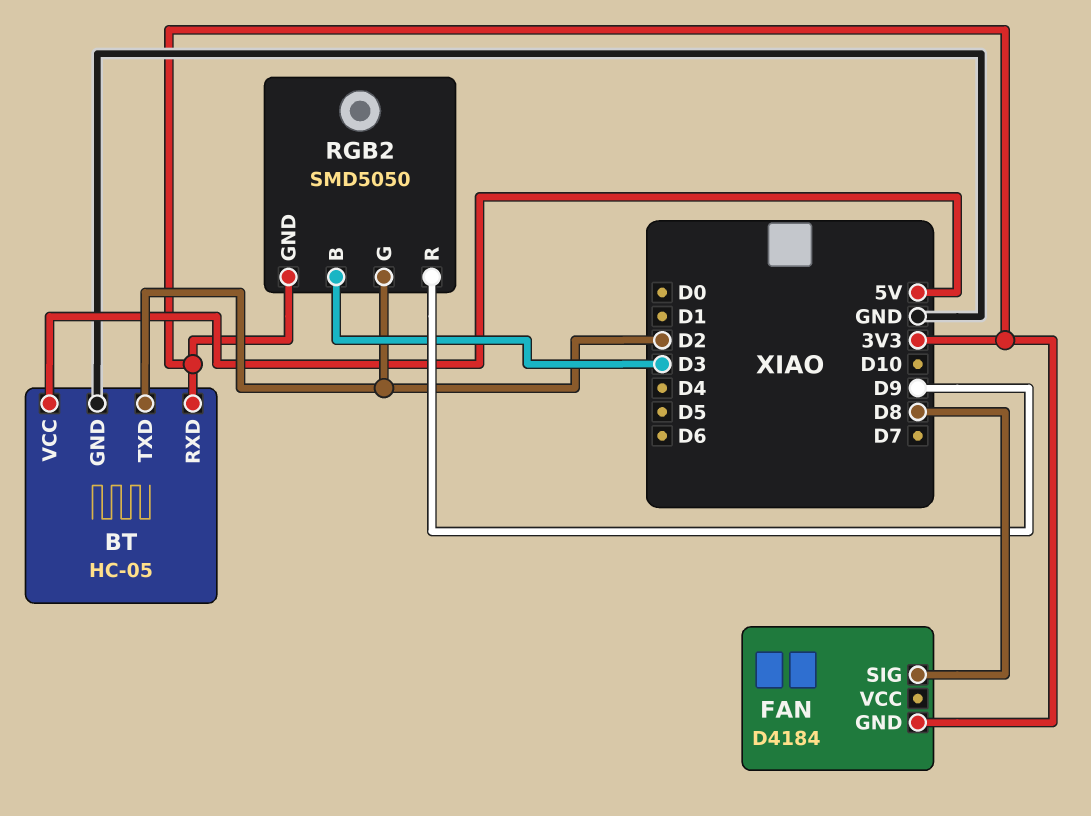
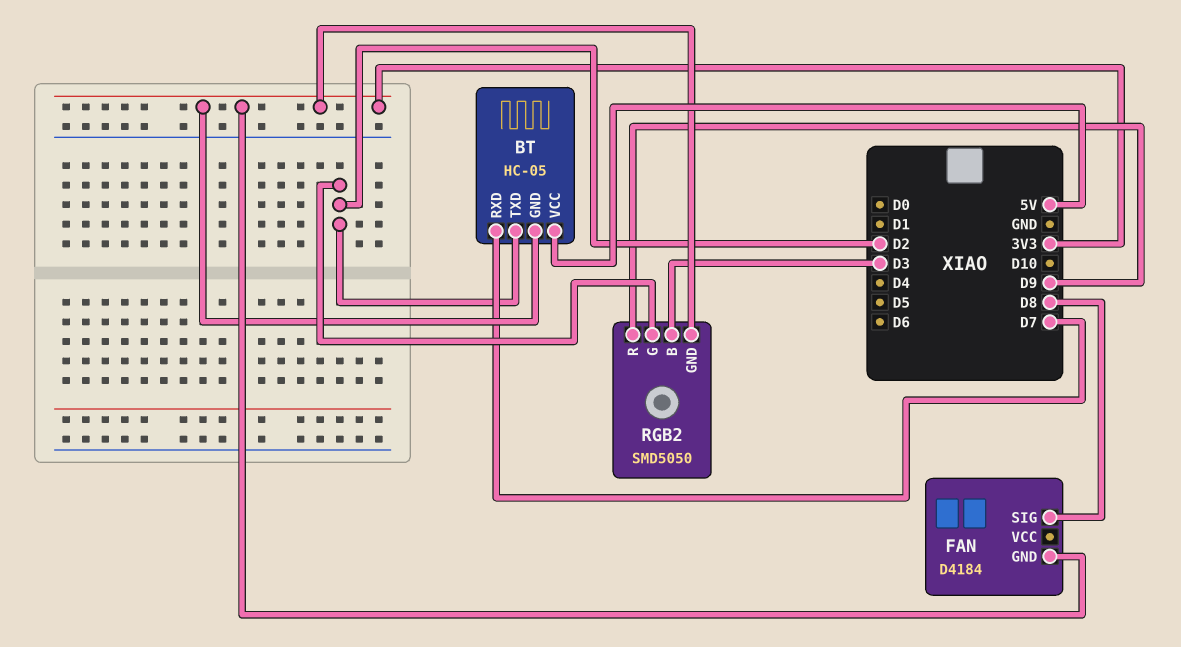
BT pin GND: GND -> 3V3
BT pin RXD: 3V3 -> D7

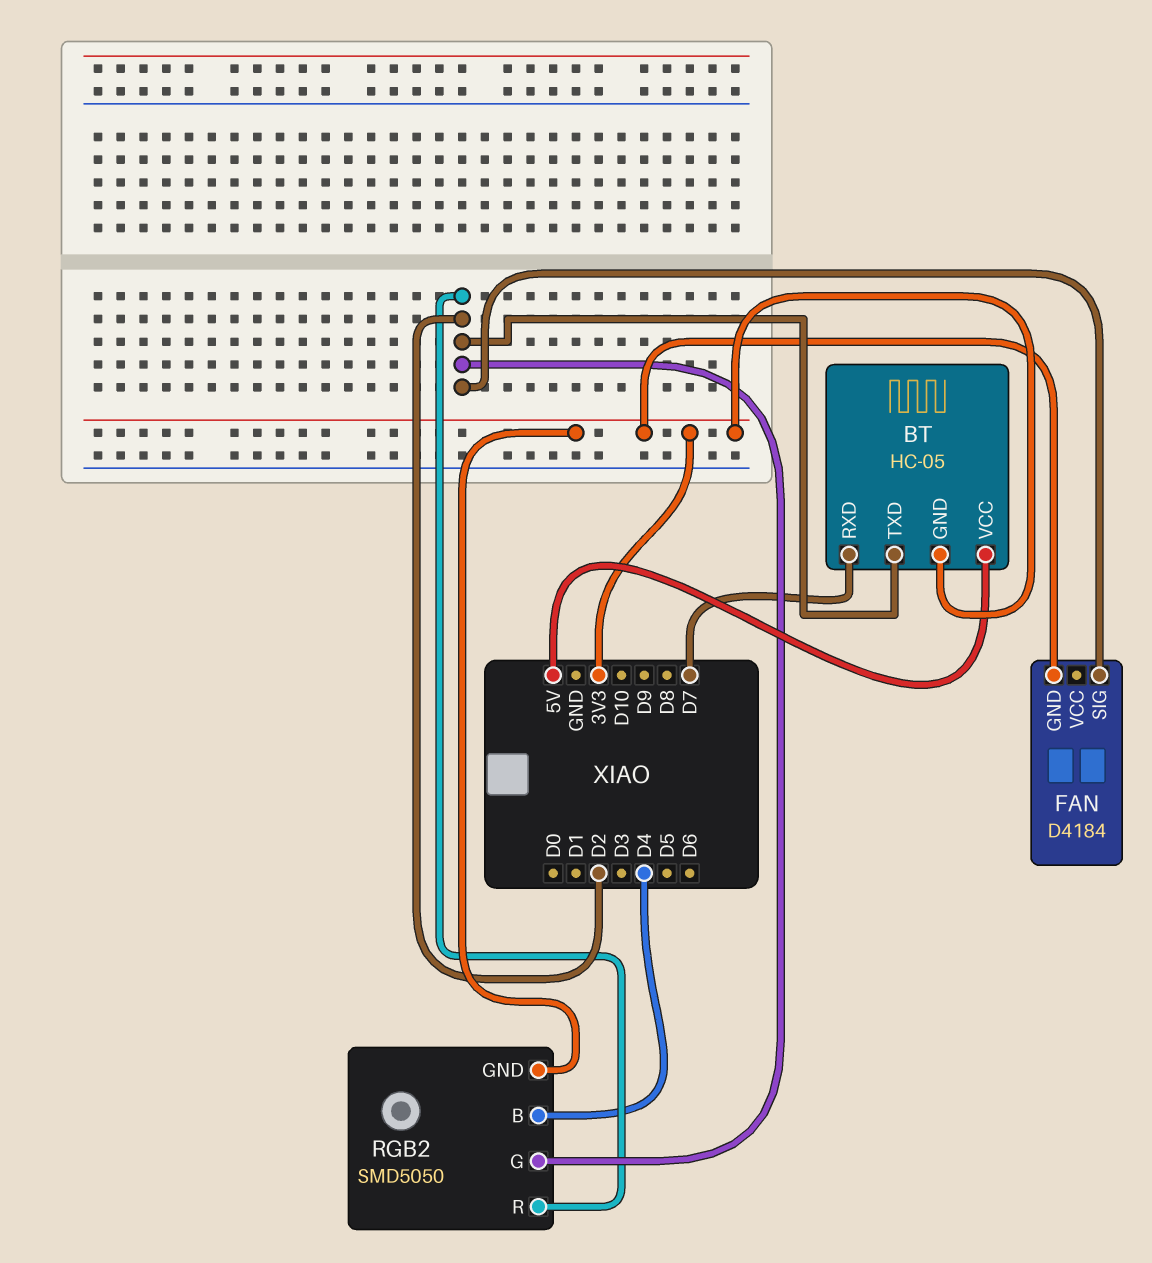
FAN pin SIG: D8 -> D2
RGB2 pin B: D3 -> D4
RGB2 pin R: D9 -> D2

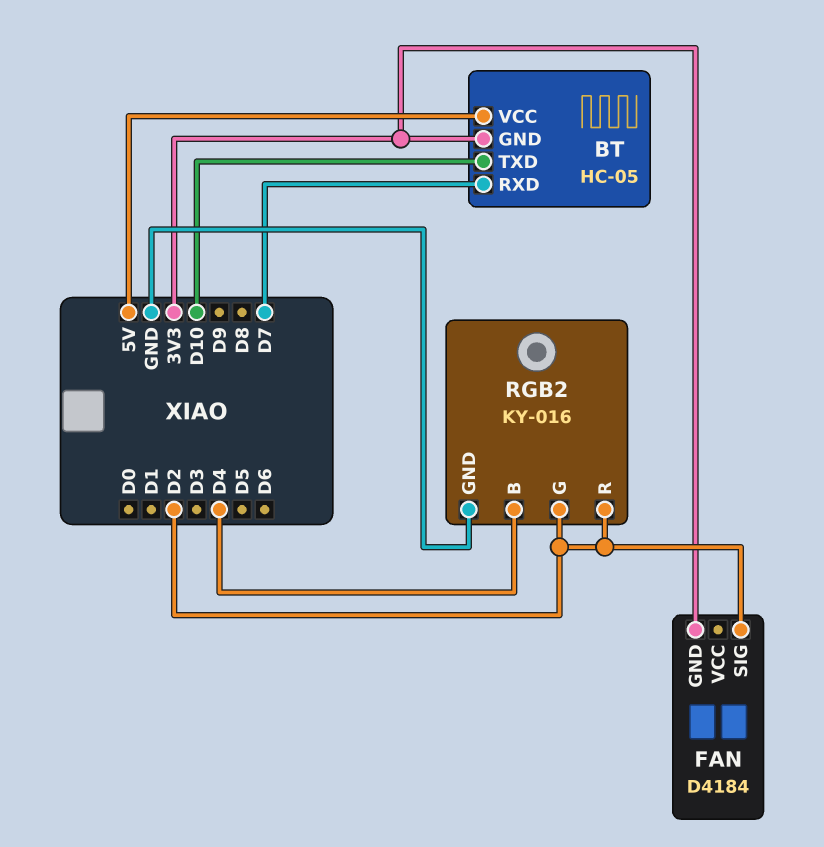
BT pin TXD: D2 -> D10
RGB2: SMD5050 -> KY-016
RGB2 pin GND: 3V3 -> GND

